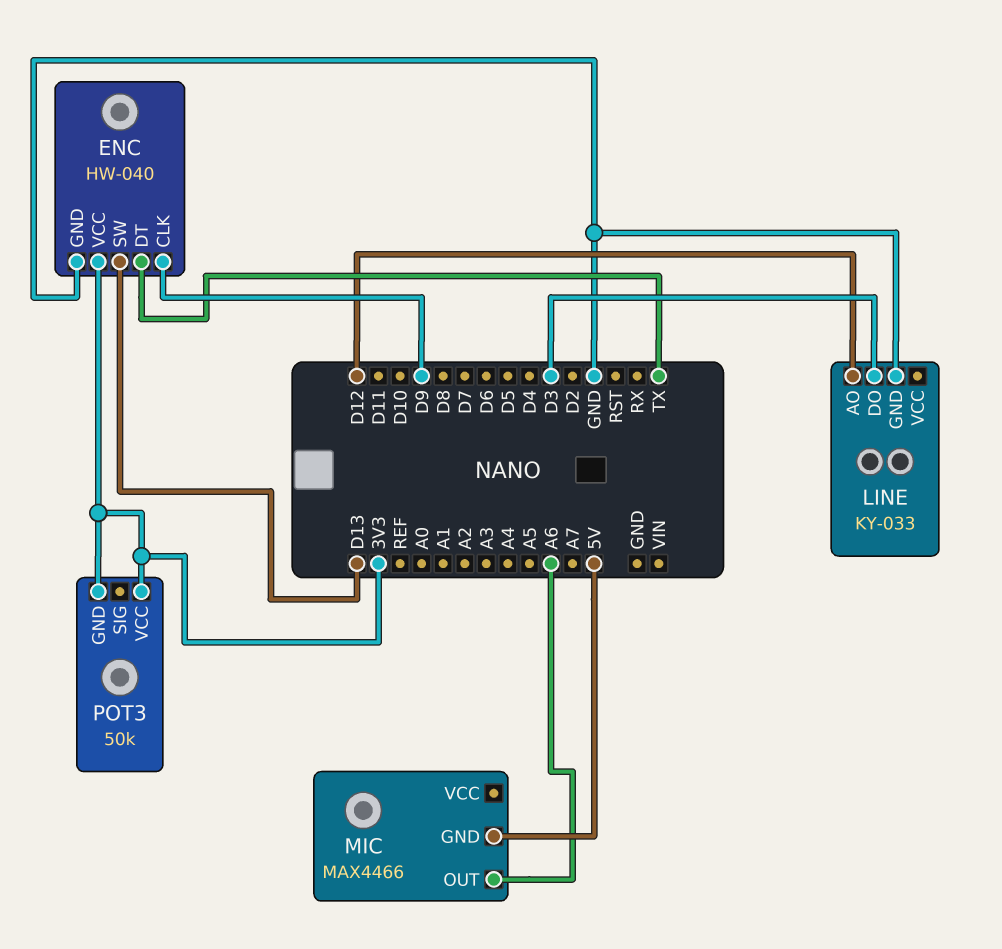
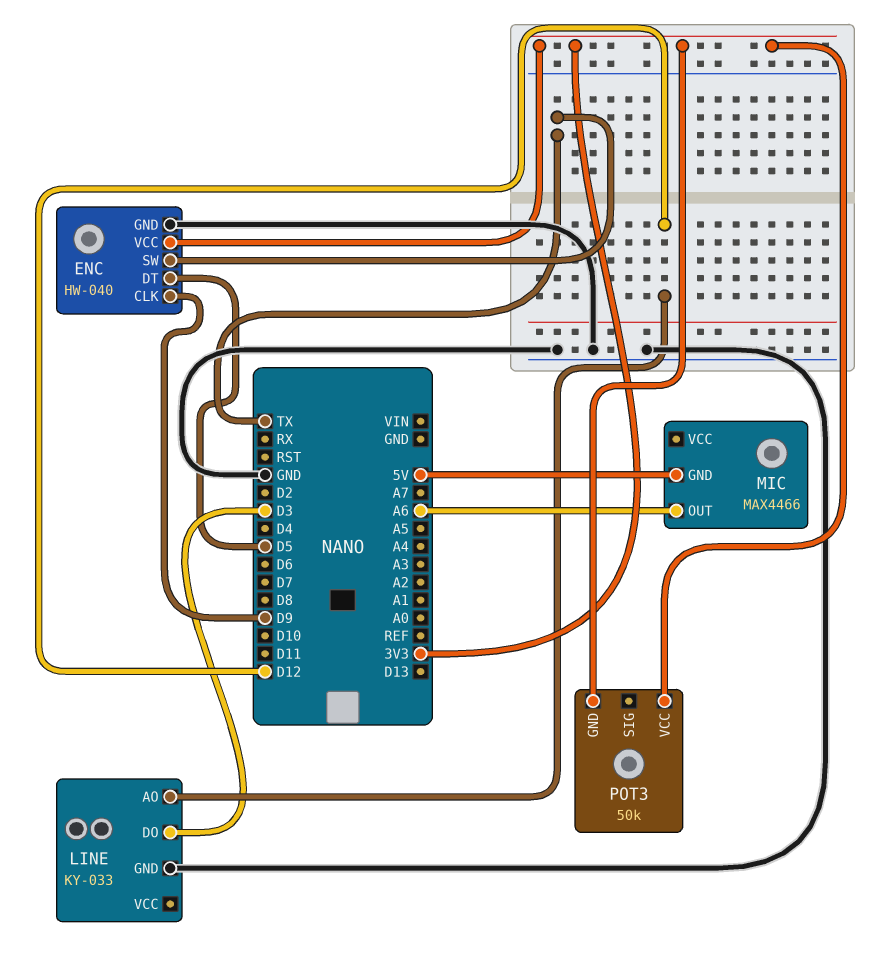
ENC pin DT: TX -> D5
ENC pin SW: D13 -> TX

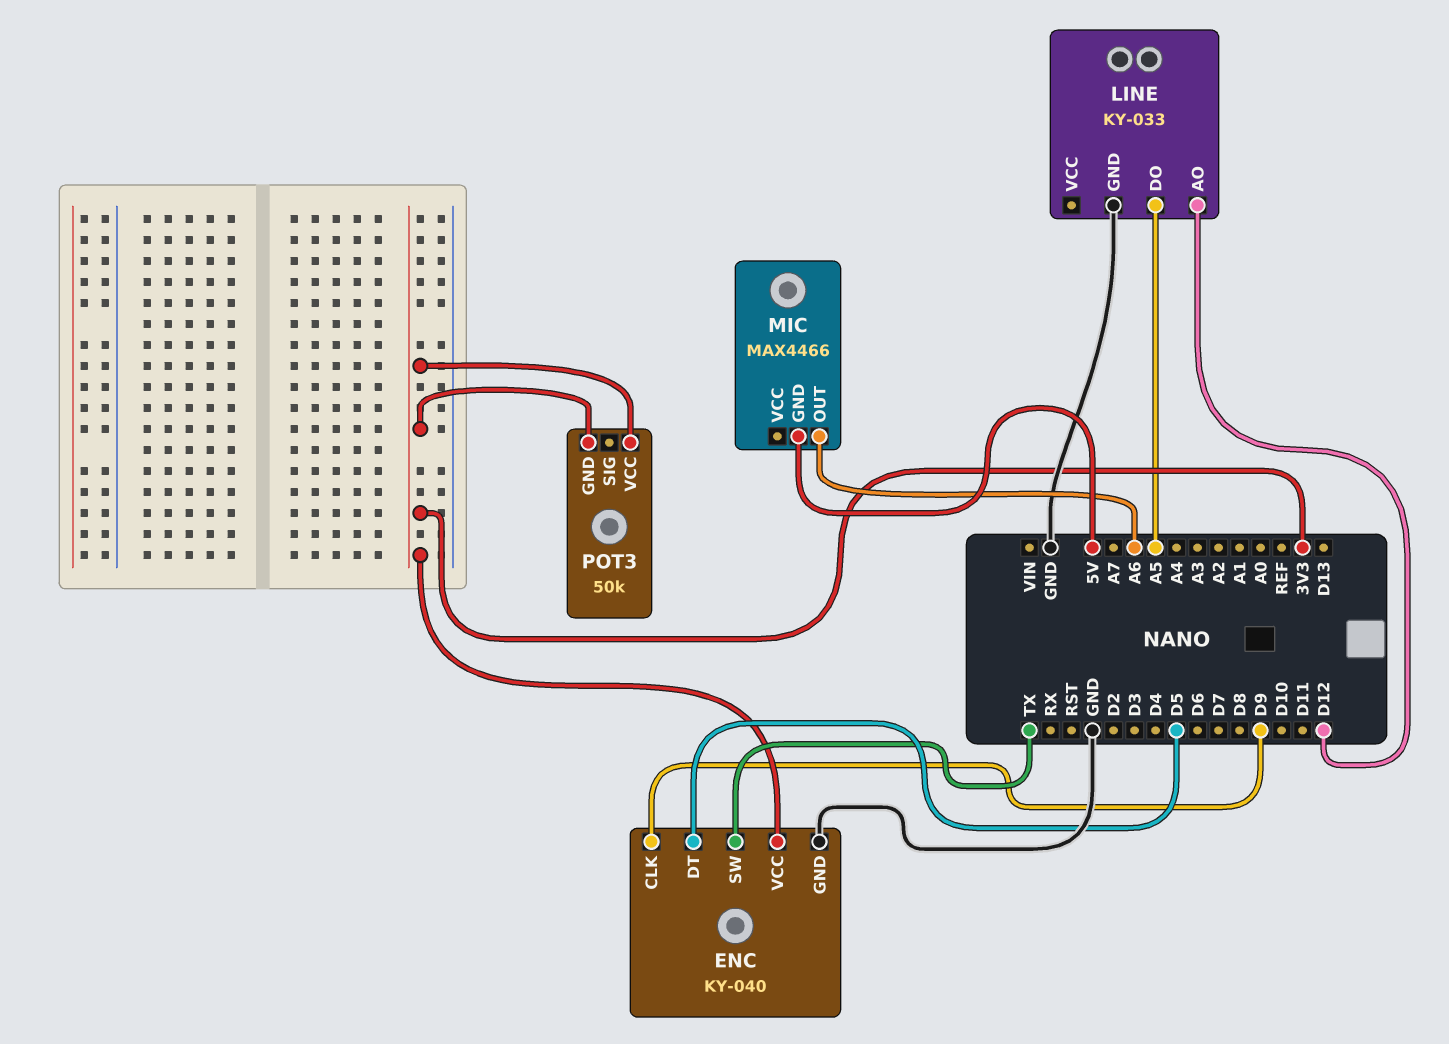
ENC: HW-040 -> KY-040
LINE pin DO: D3 -> A5

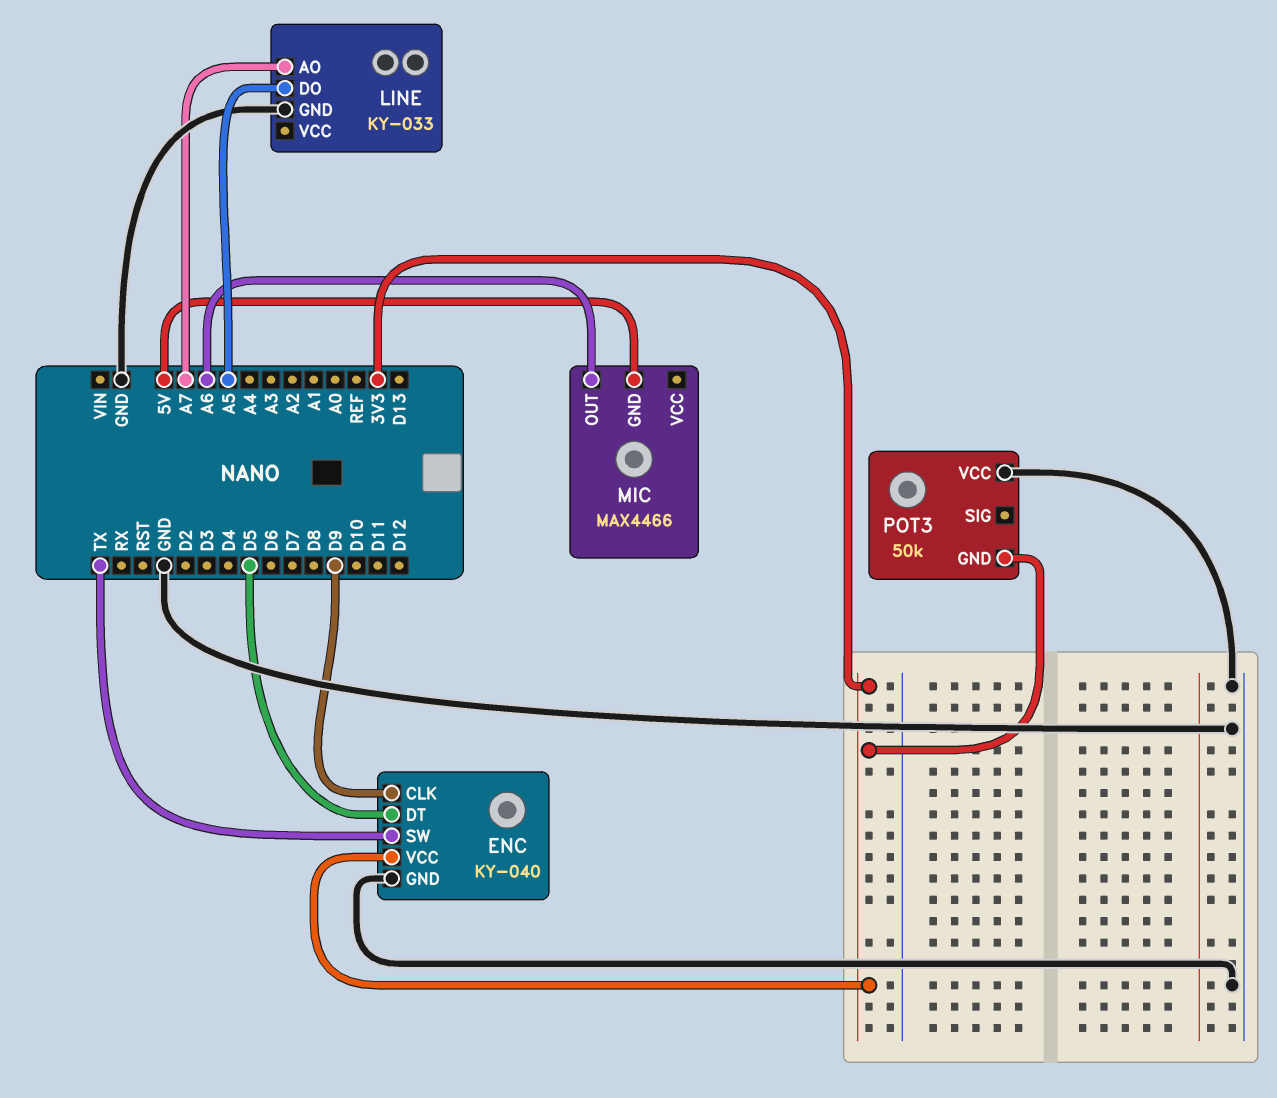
LINE pin AO: D12 -> A7
POT3 pin VCC: 3V3 -> GND

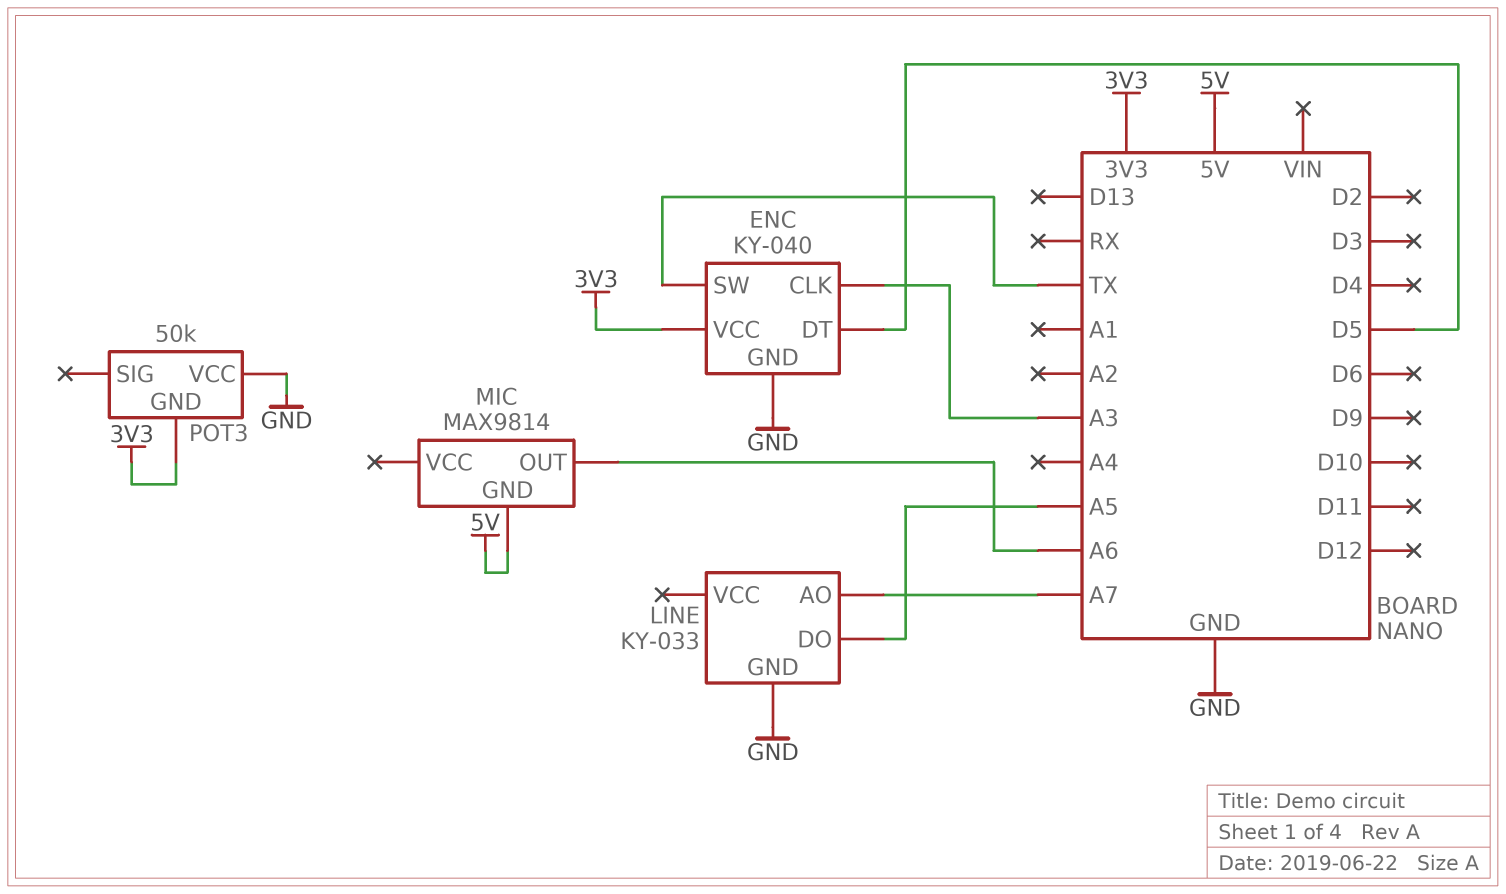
ENC pin CLK: D9 -> A3
MIC: MAX4466 -> MAX9814

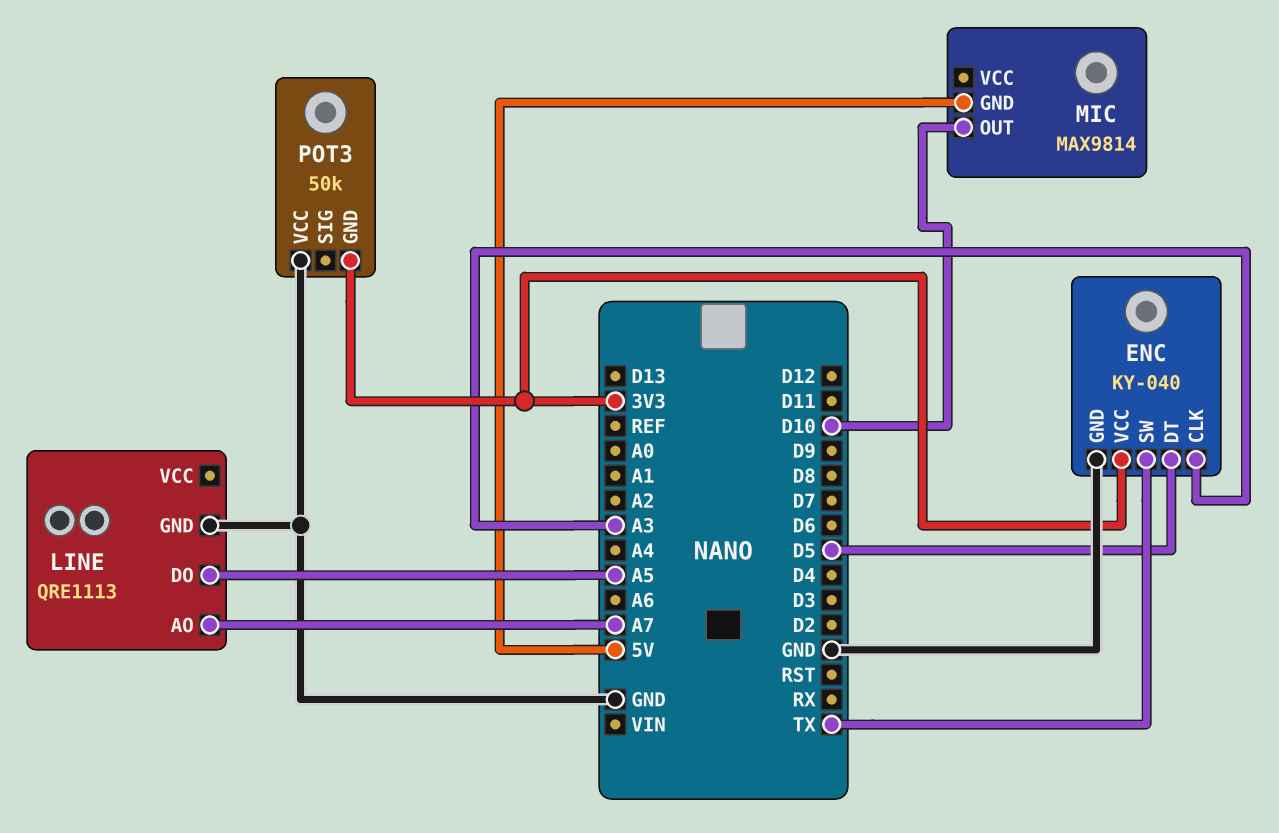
LINE: KY-033 -> QRE1113
MIC pin OUT: A6 -> D10

